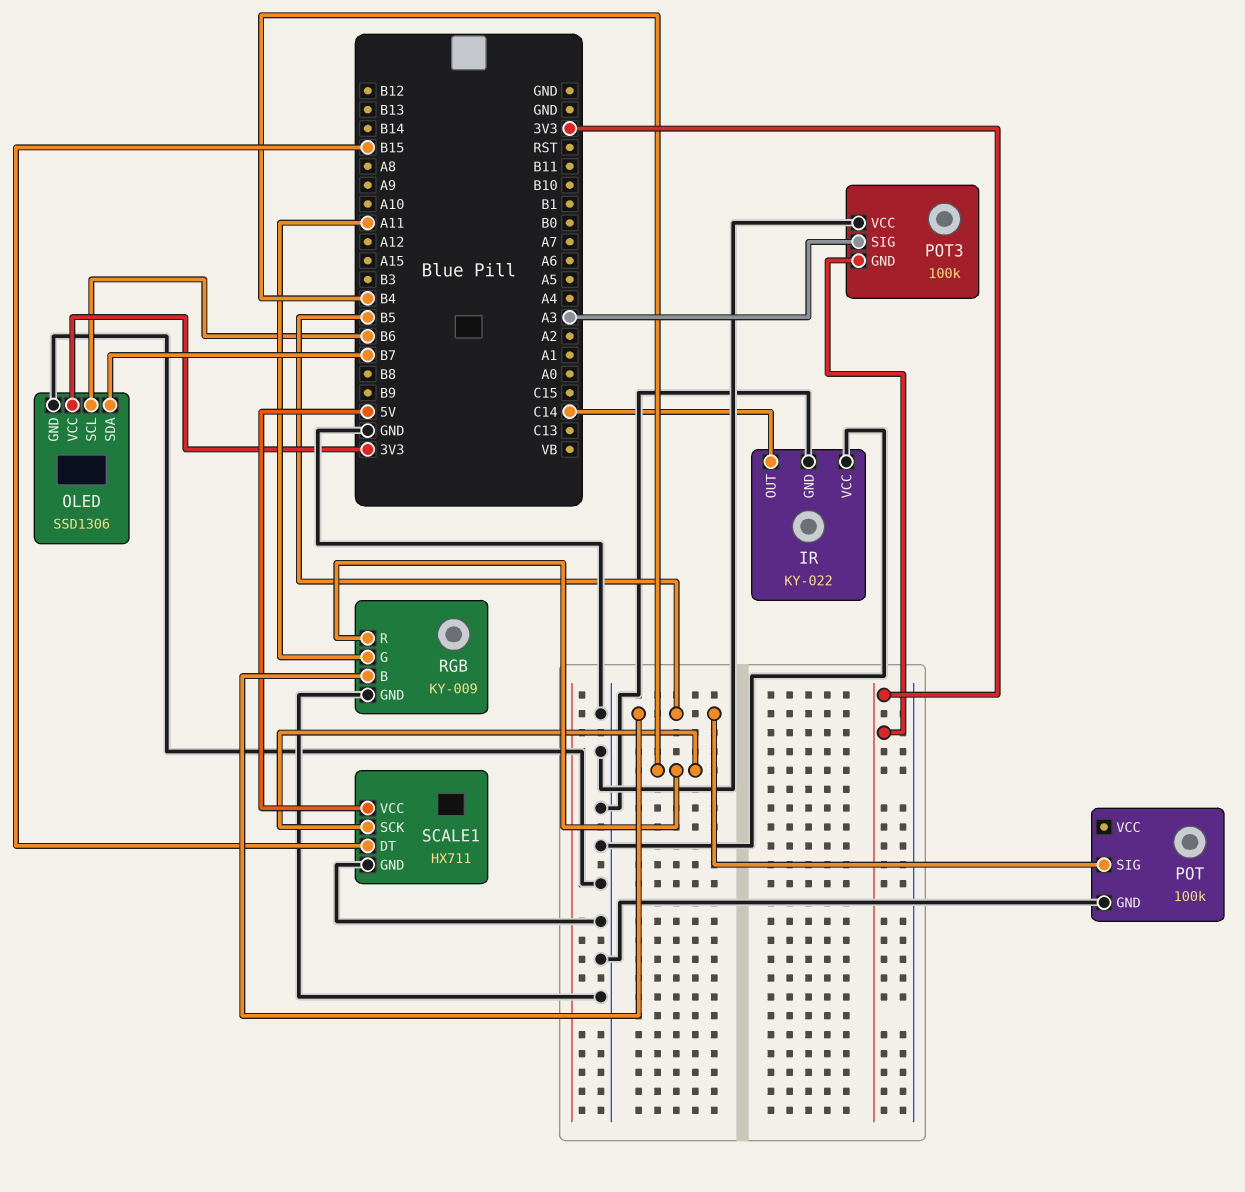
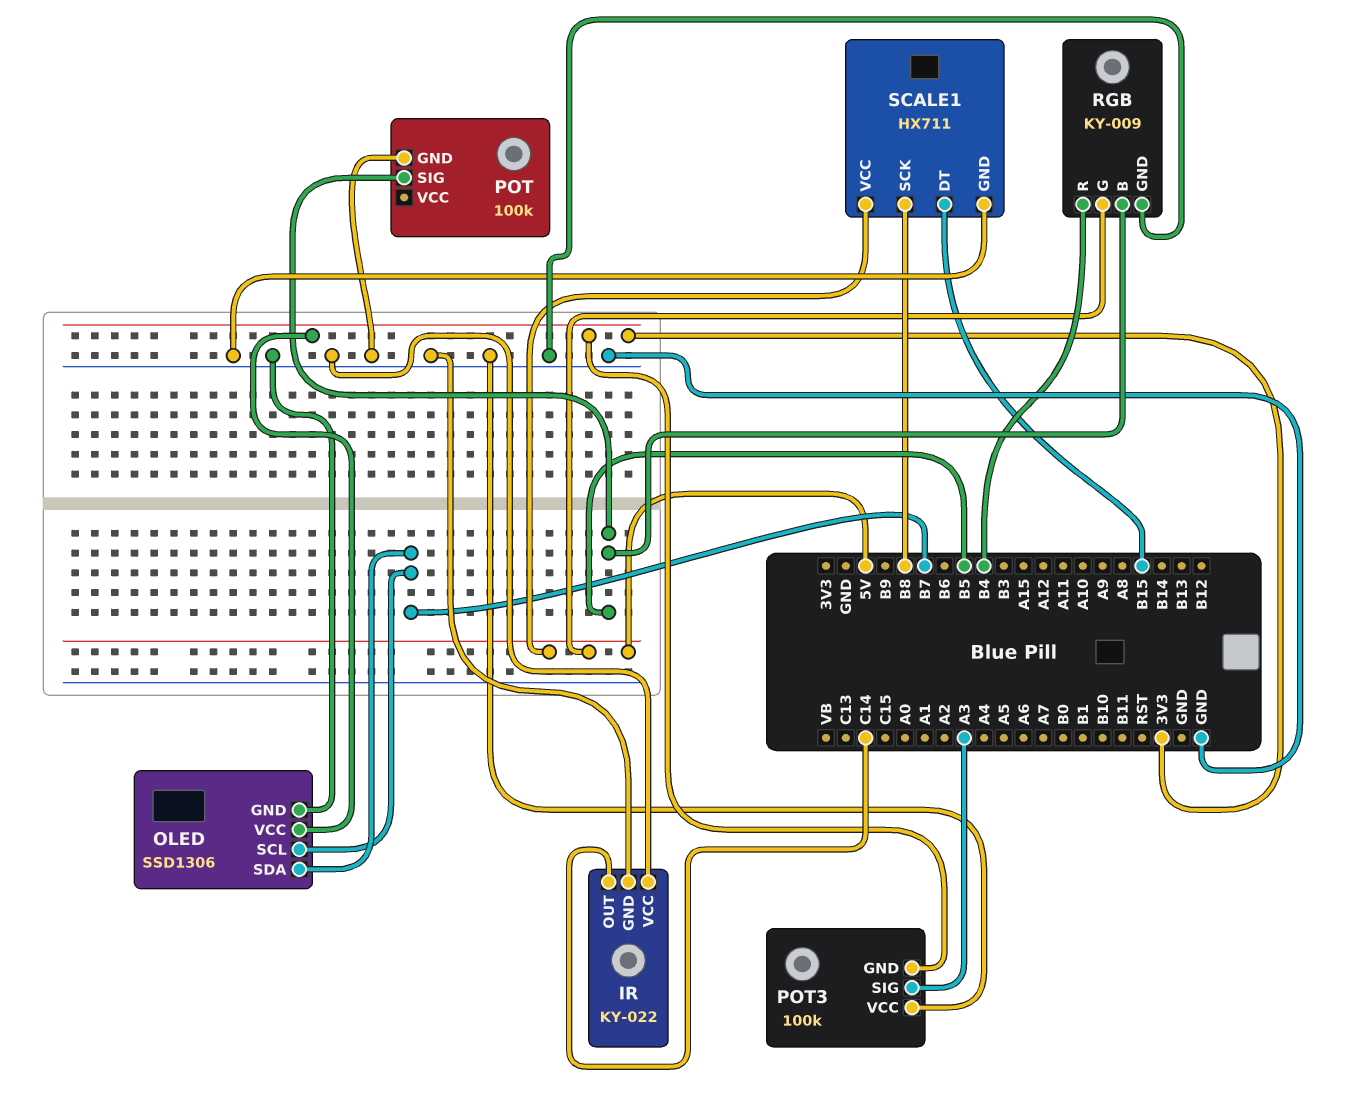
OLED pin SCL: B6 -> B7
RGB pin G: A11 -> 5V
SCALE1 pin SCK: B4 -> B8

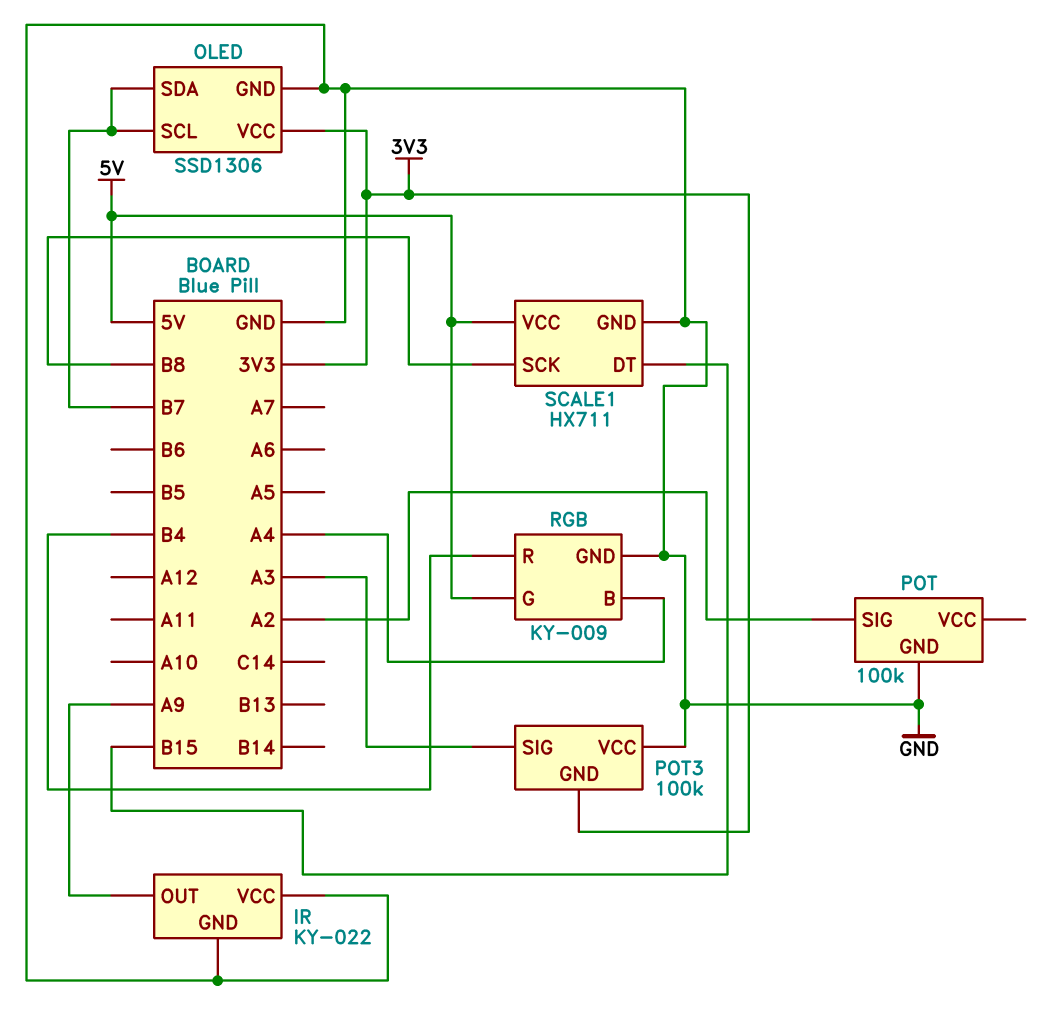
IR pin OUT: C14 -> A9
POT pin SIG: B5 -> A2
RGB pin B: B5 -> A4

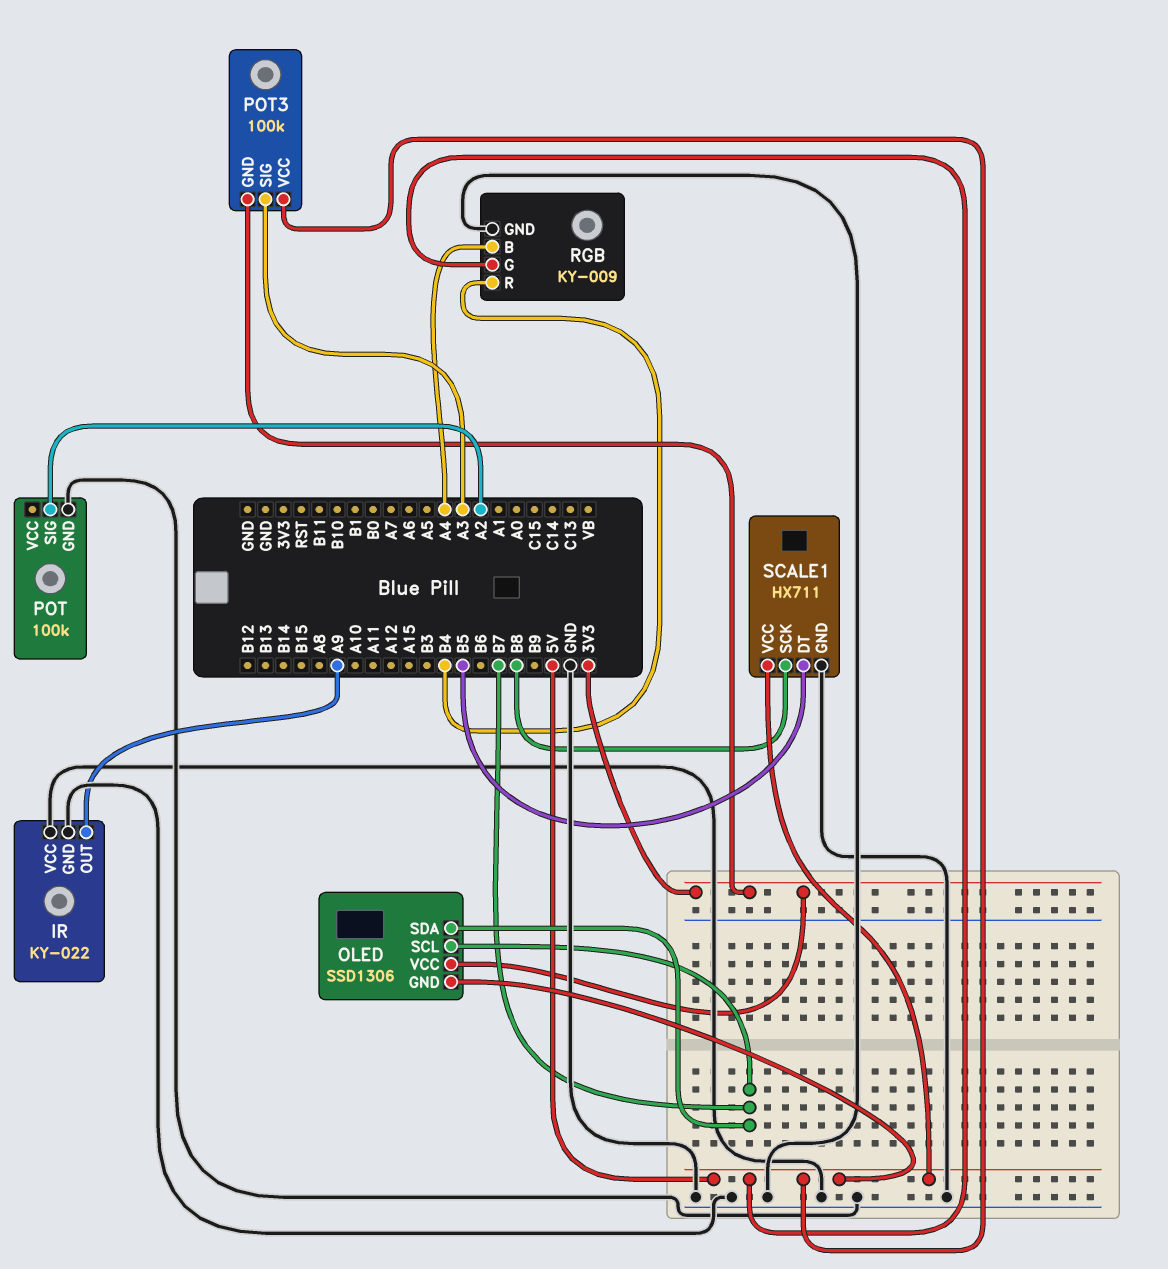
OLED pin GND: GND -> 5V
POT3 pin VCC: GND -> 5V
SCALE1 pin DT: B15 -> B5

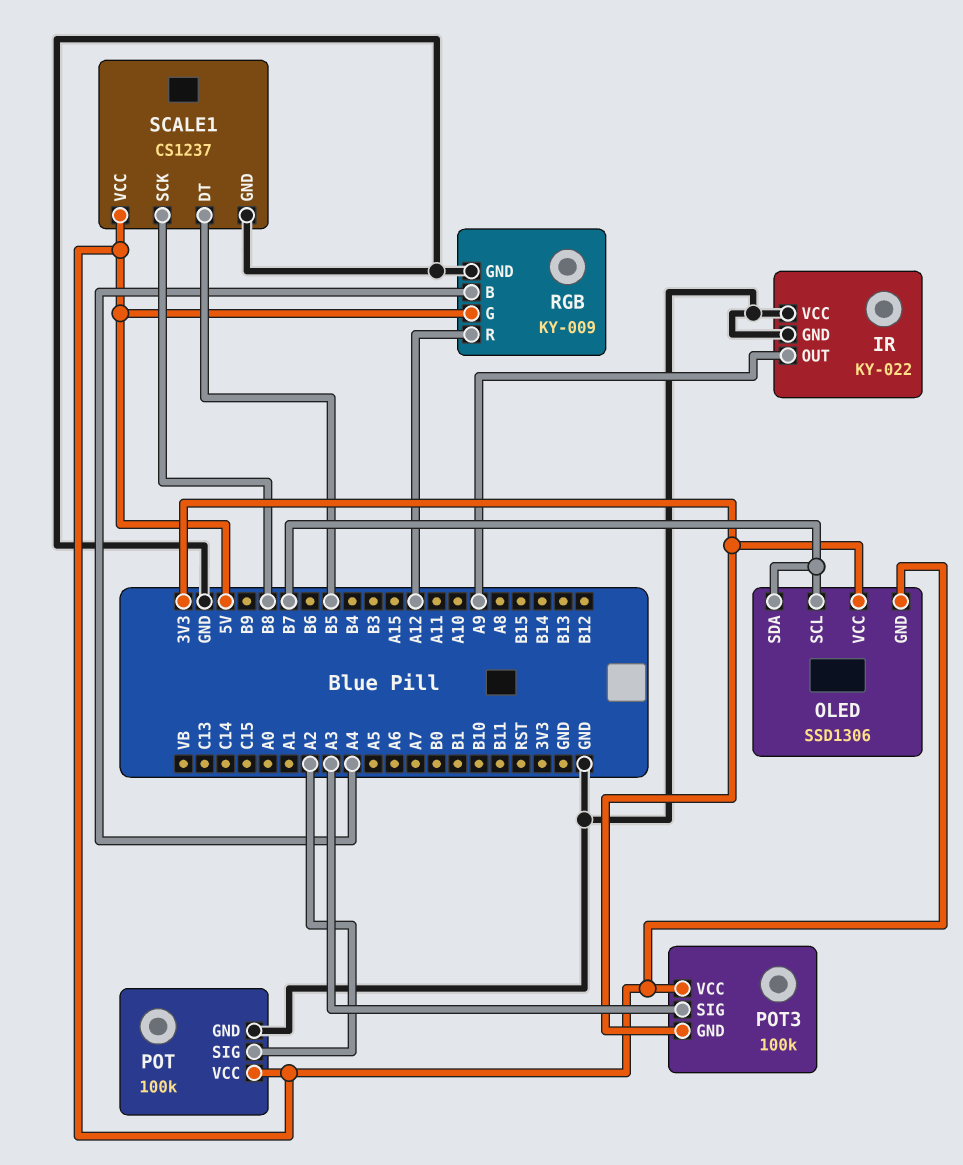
POT pin VCC: none -> 5V
RGB pin R: B4 -> A12
SCALE1: HX711 -> CS1237

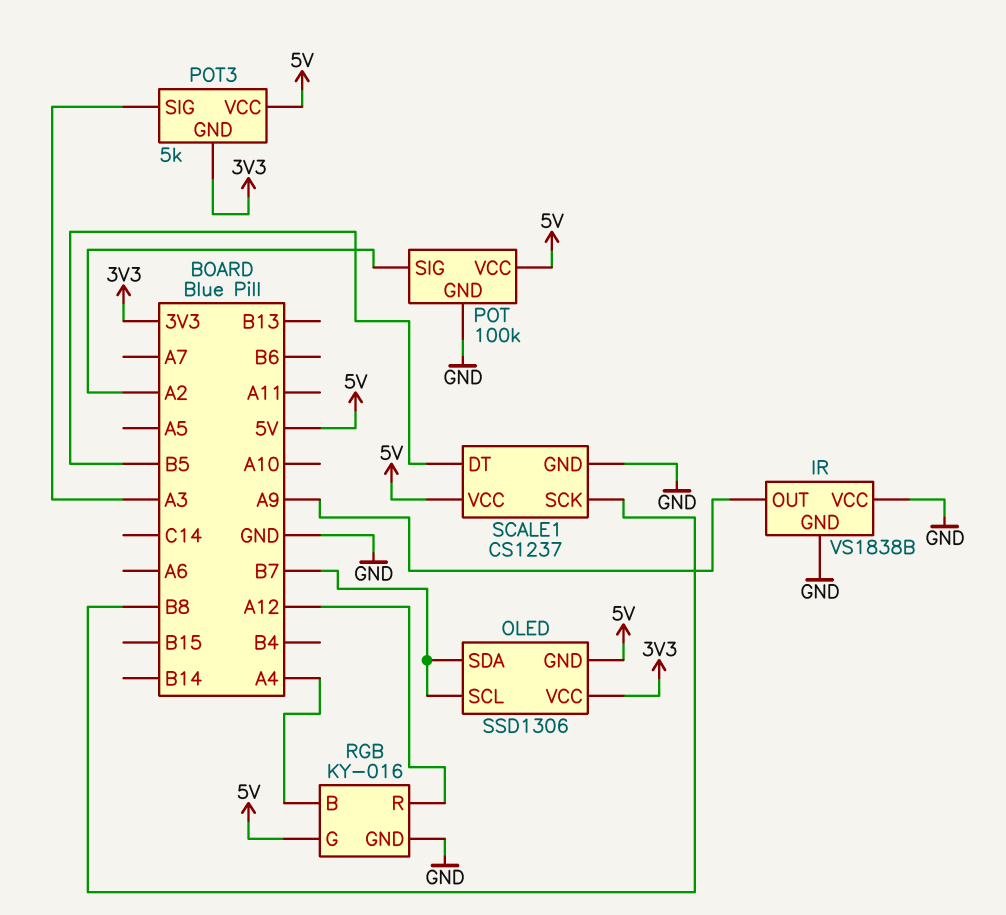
IR: KY-022 -> VS1838B
POT3: 100k -> 5k
RGB: KY-009 -> KY-016

